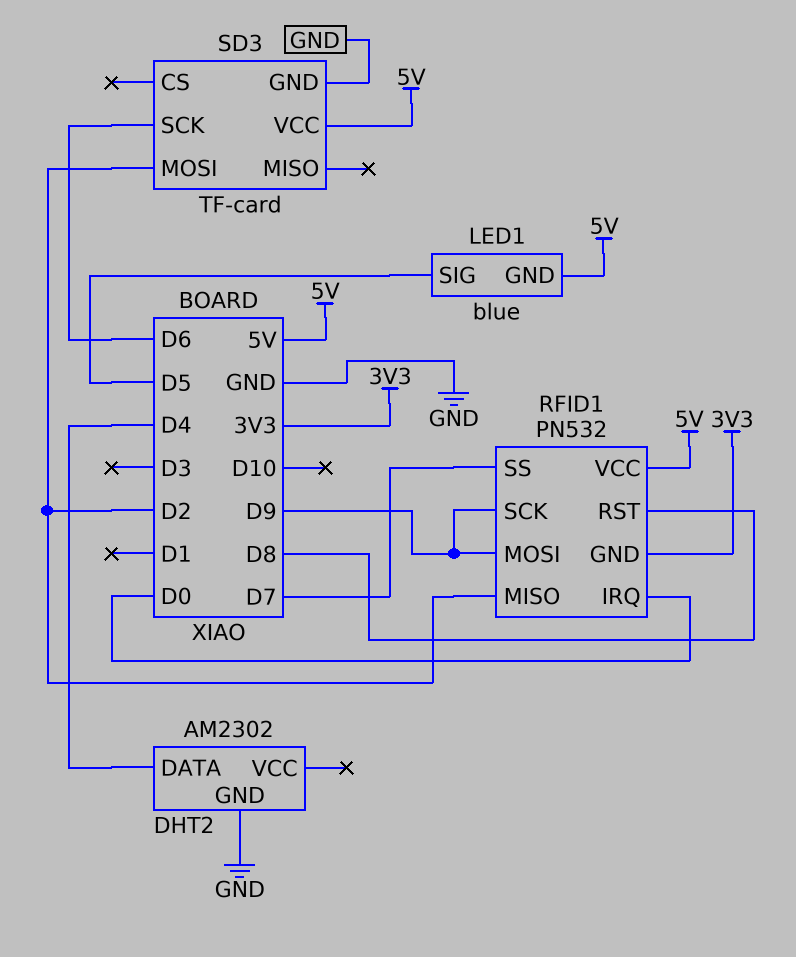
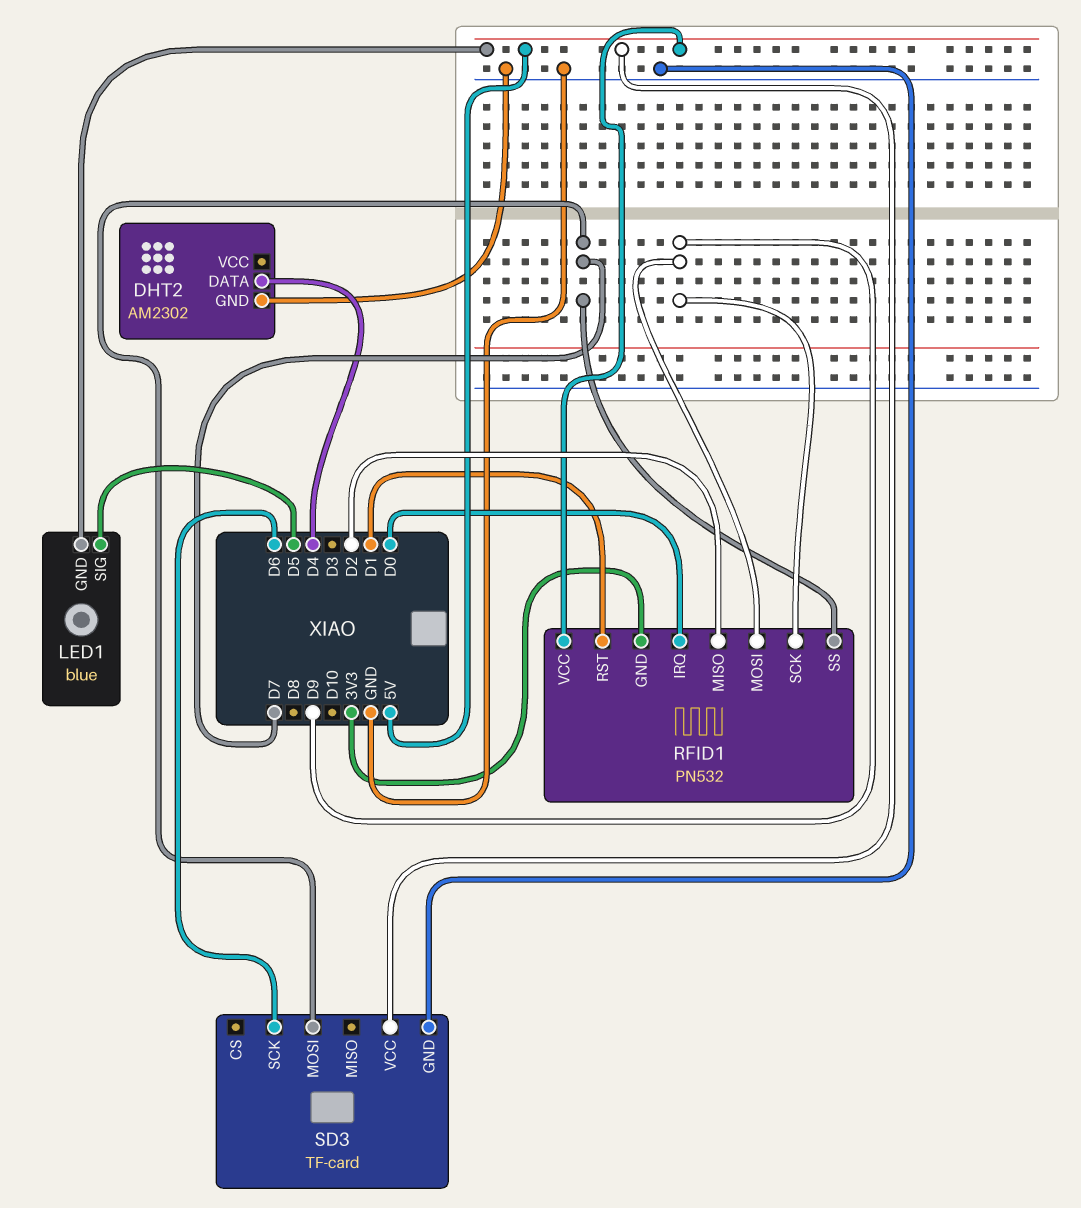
RFID1 pin RST: D8 -> D1
SD3 pin MOSI: D2 -> D7

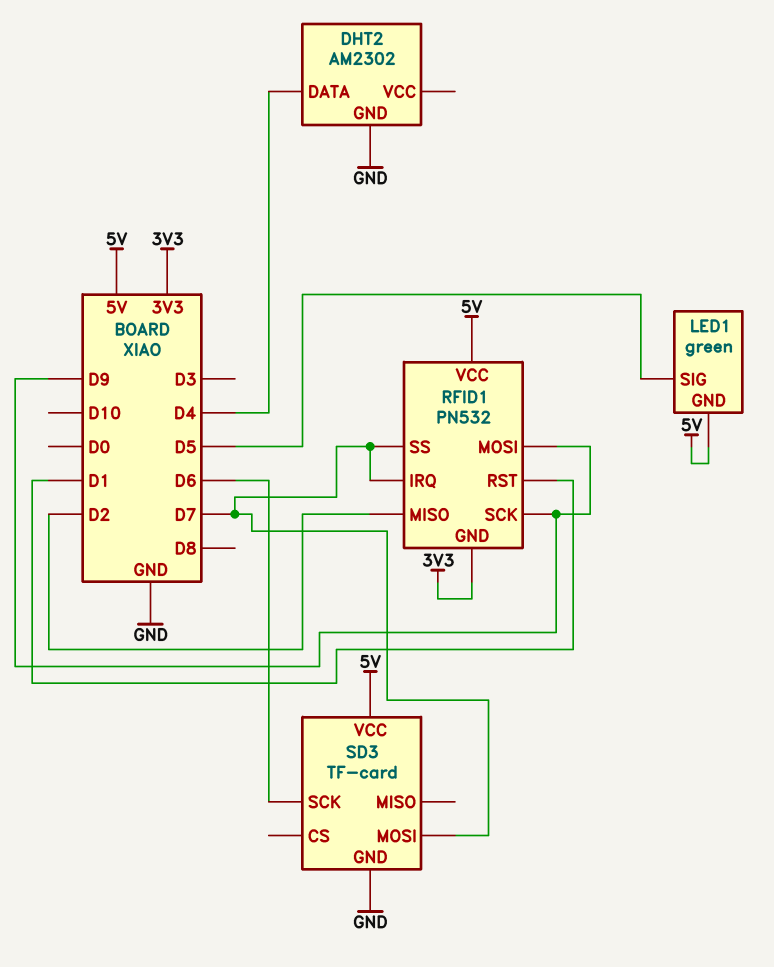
LED1: blue -> green
RFID1 pin IRQ: D0 -> D7

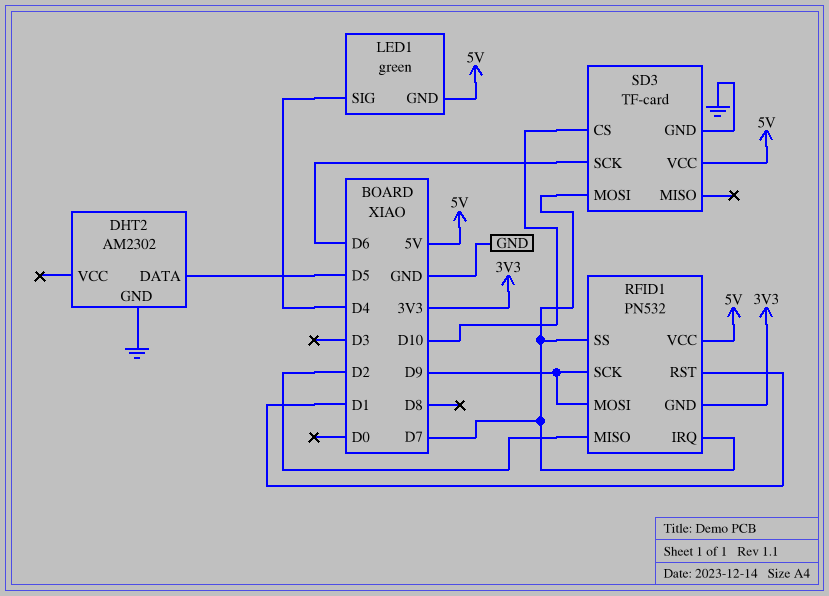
DHT2 pin DATA: D4 -> D5
LED1 pin SIG: D5 -> D4
SD3 pin CS: none -> D10

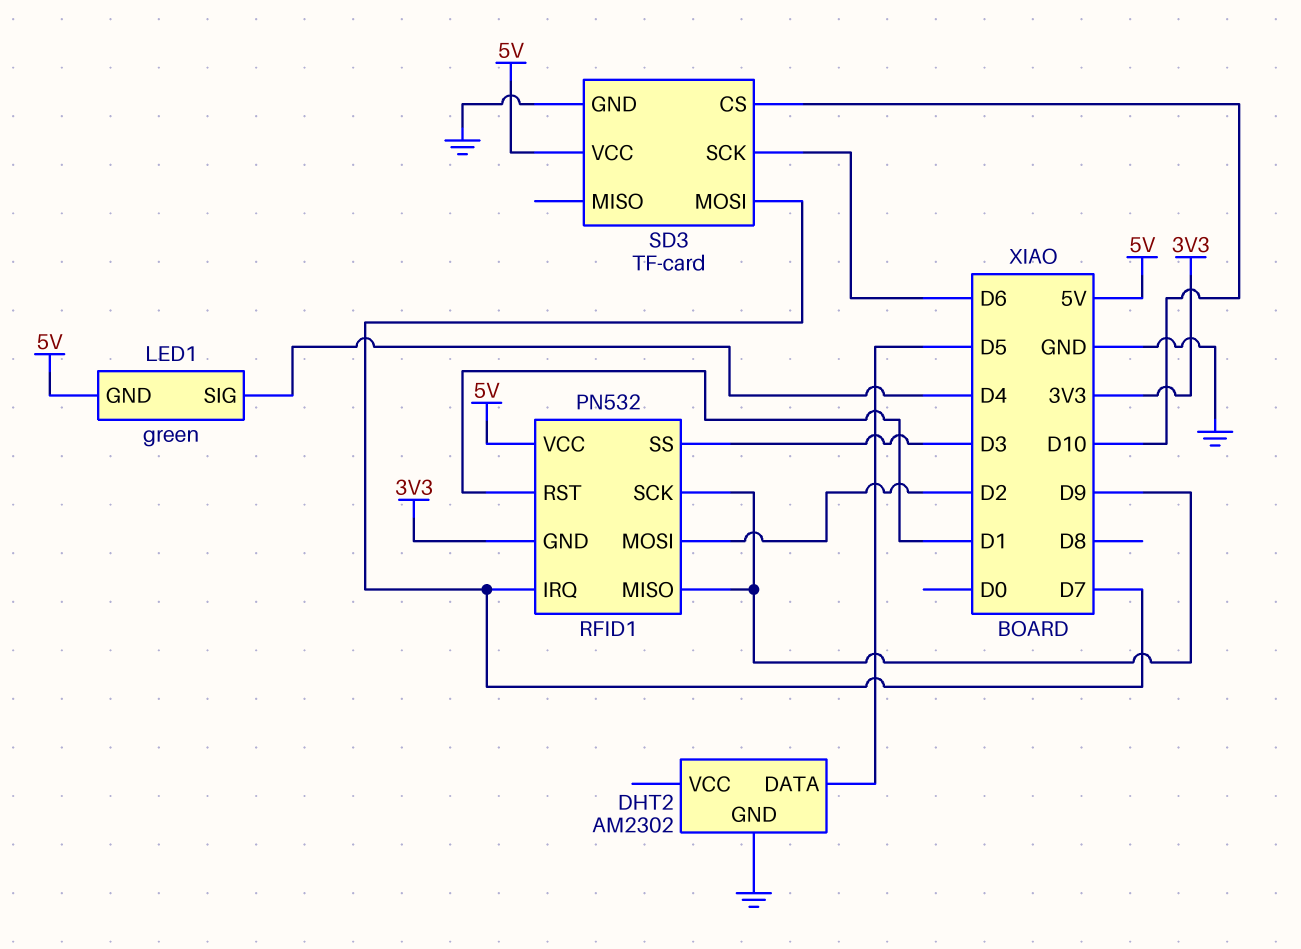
RFID1 pin MISO: D2 -> D9
RFID1 pin MOSI: D9 -> D2
RFID1 pin SS: D7 -> D3

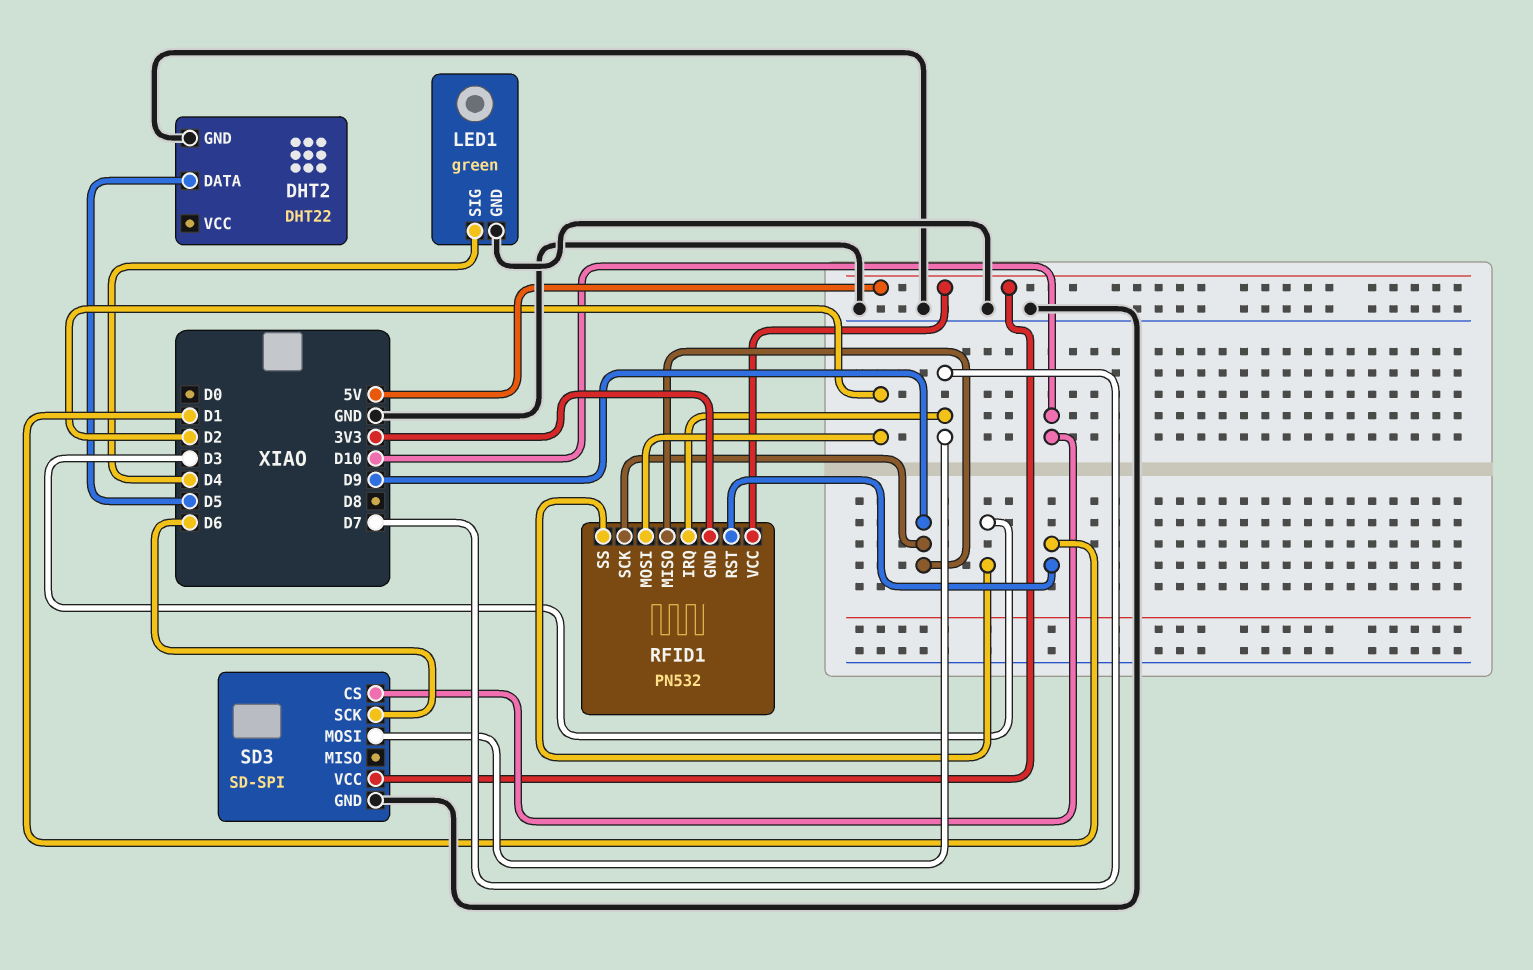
DHT2: AM2302 -> DHT22
LED1 pin GND: 5V -> GND
SD3: TF-card -> SD-SPI

